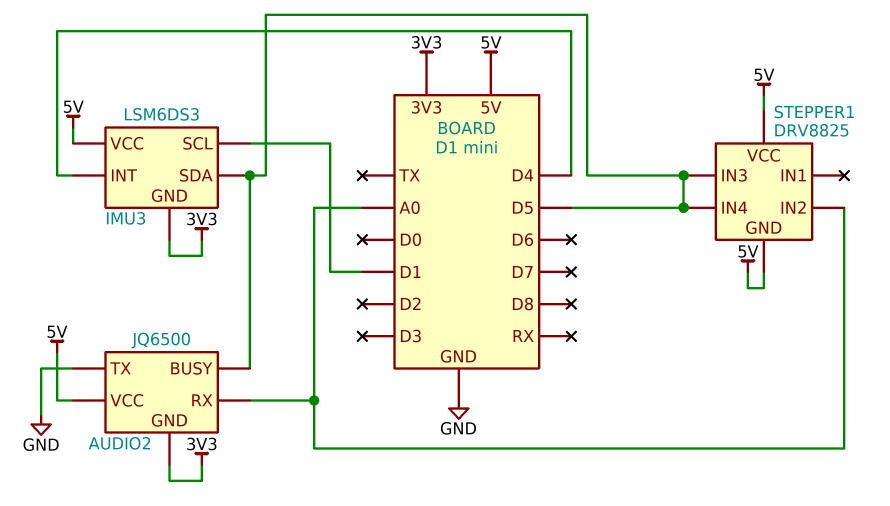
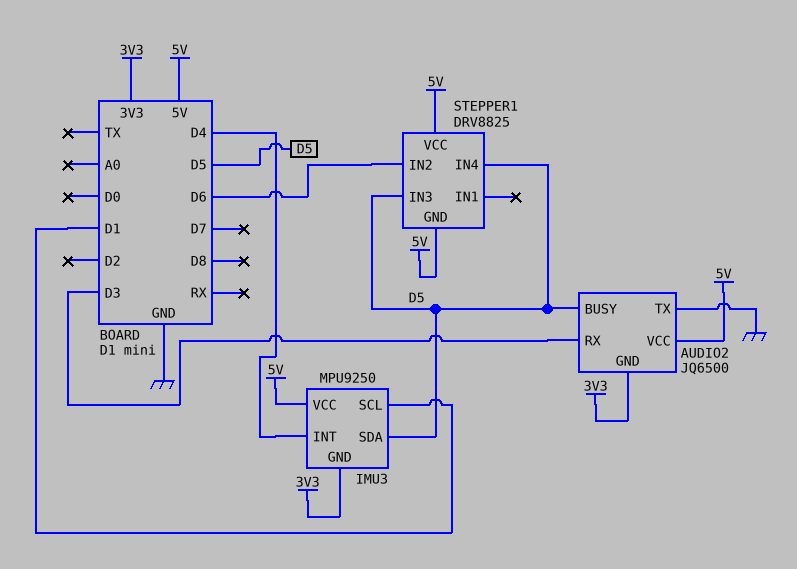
AUDIO2 pin RX: A0 -> D3
IMU3: LSM6DS3 -> MPU9250
STEPPER1 pin IN2: A0 -> D6

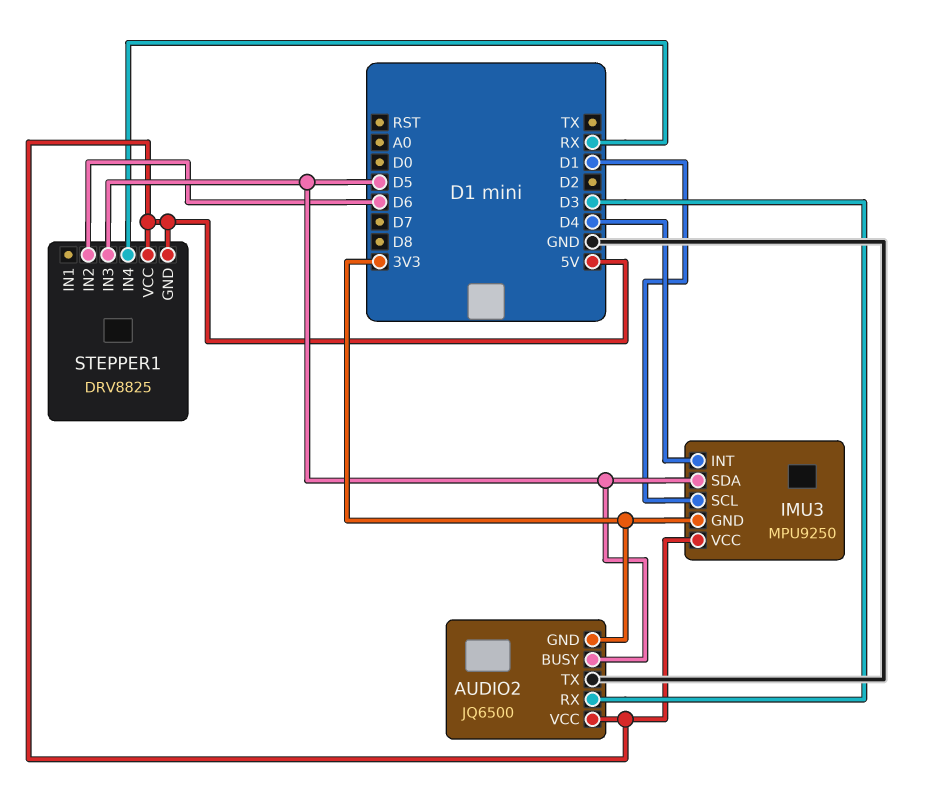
STEPPER1 pin IN4: D5 -> RX

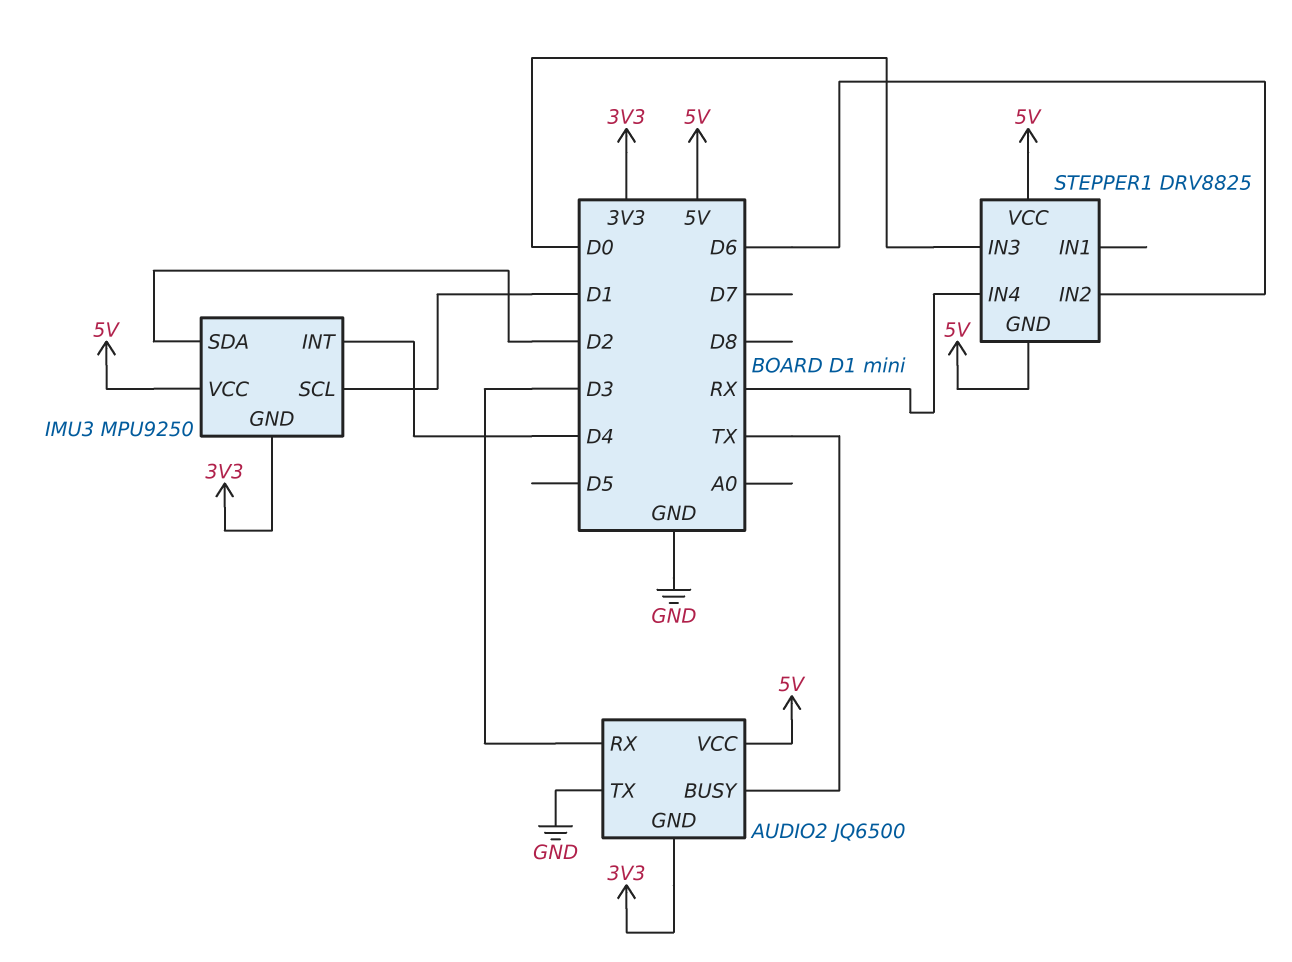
AUDIO2 pin BUSY: D5 -> TX
IMU3 pin SDA: D5 -> D2
STEPPER1 pin IN3: D5 -> D0

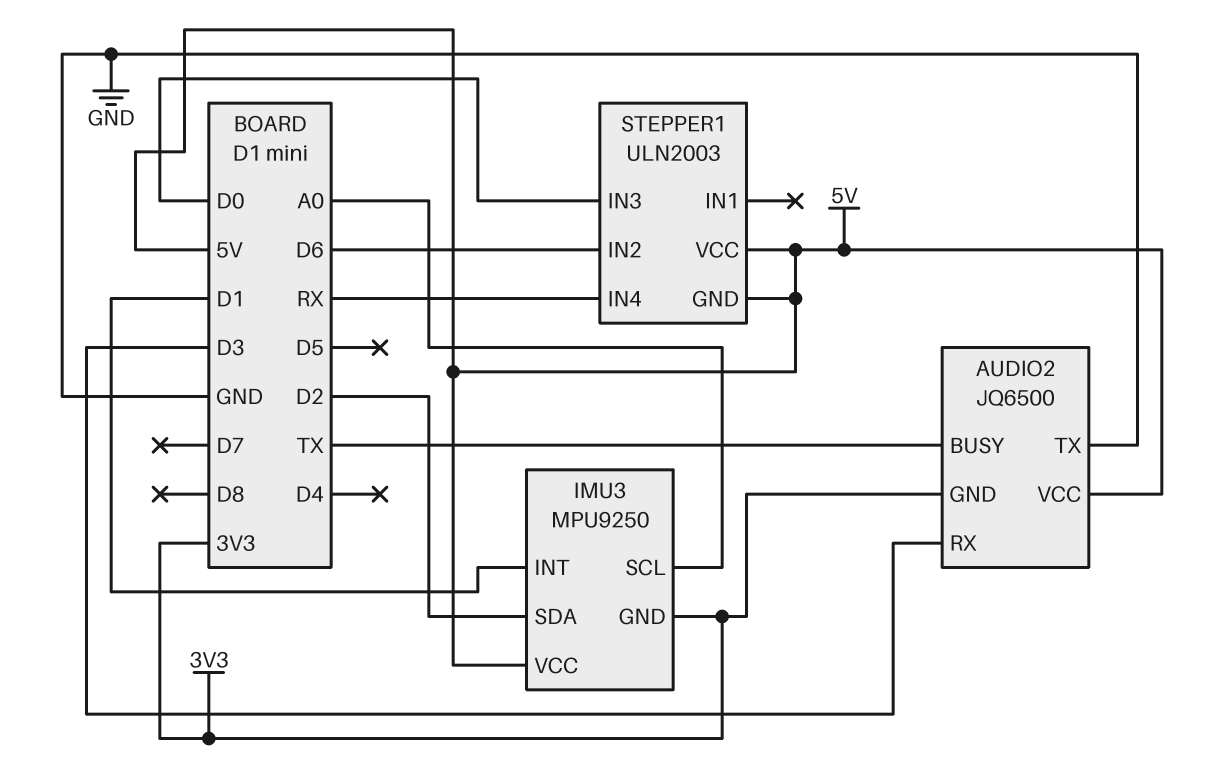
IMU3 pin INT: D4 -> D1
IMU3 pin SCL: D1 -> A0
STEPPER1: DRV8825 -> ULN2003

